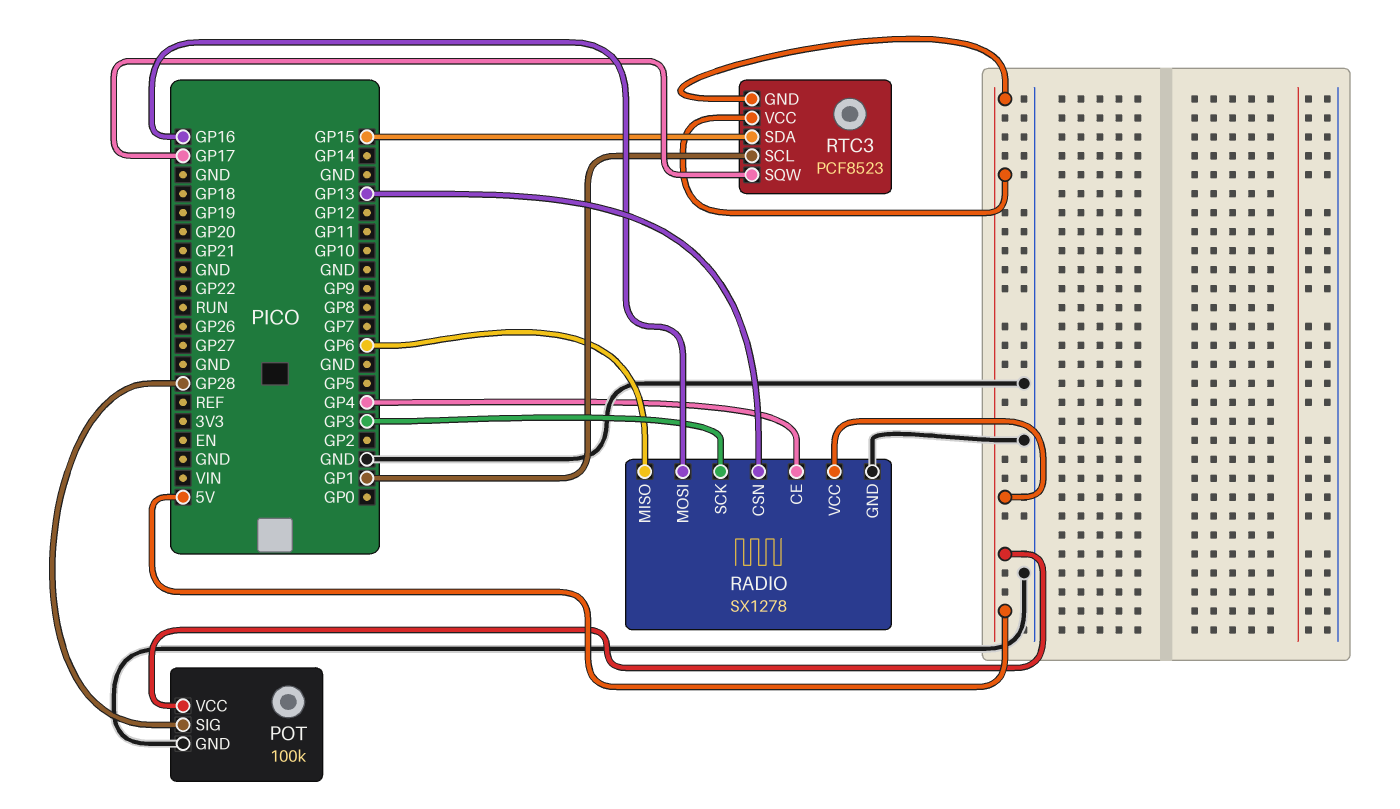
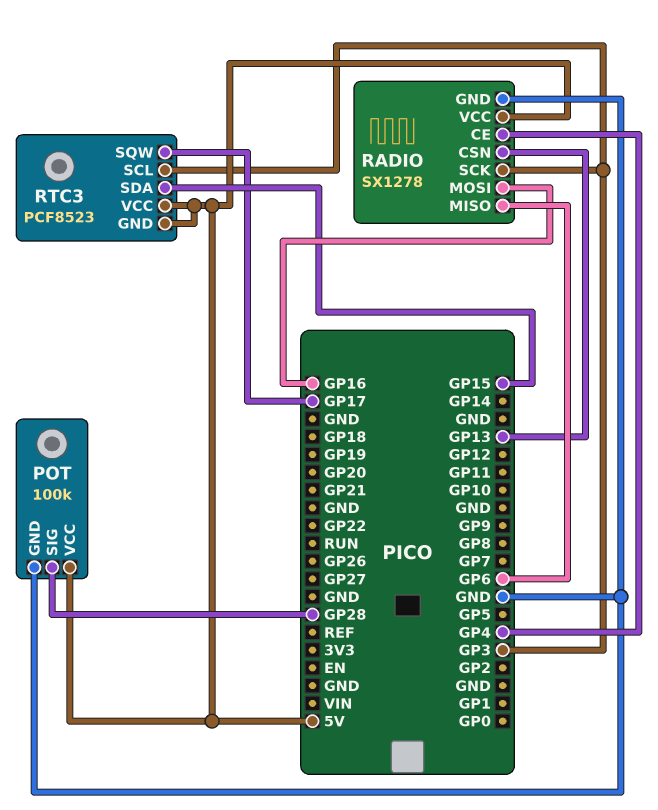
RTC3 pin SCL: GP1 -> GP3

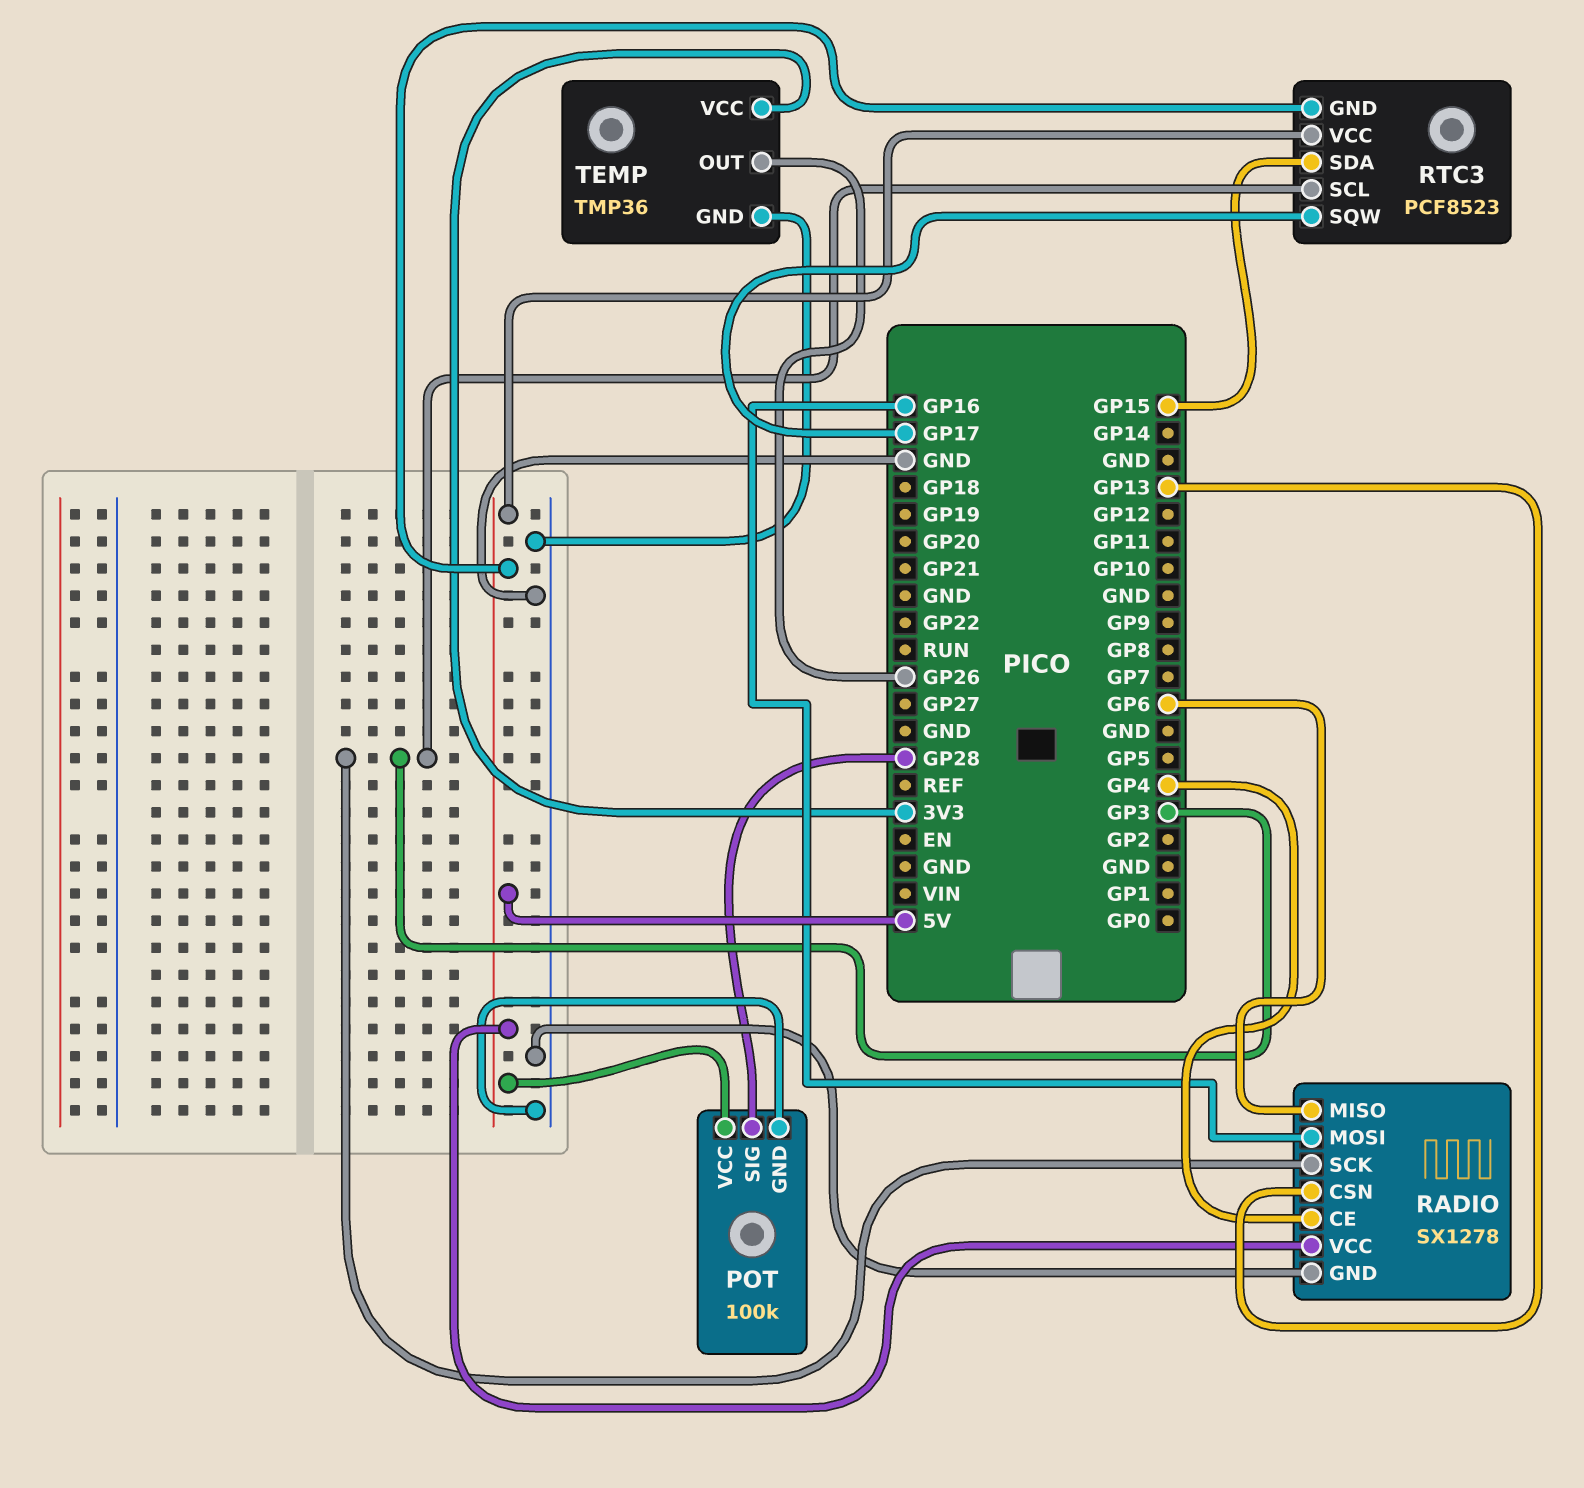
TEMP: none -> TMP36
TEMP pin GND: none -> GND
TEMP pin OUT: none -> GP26
TEMP pin VCC: none -> 3V3

